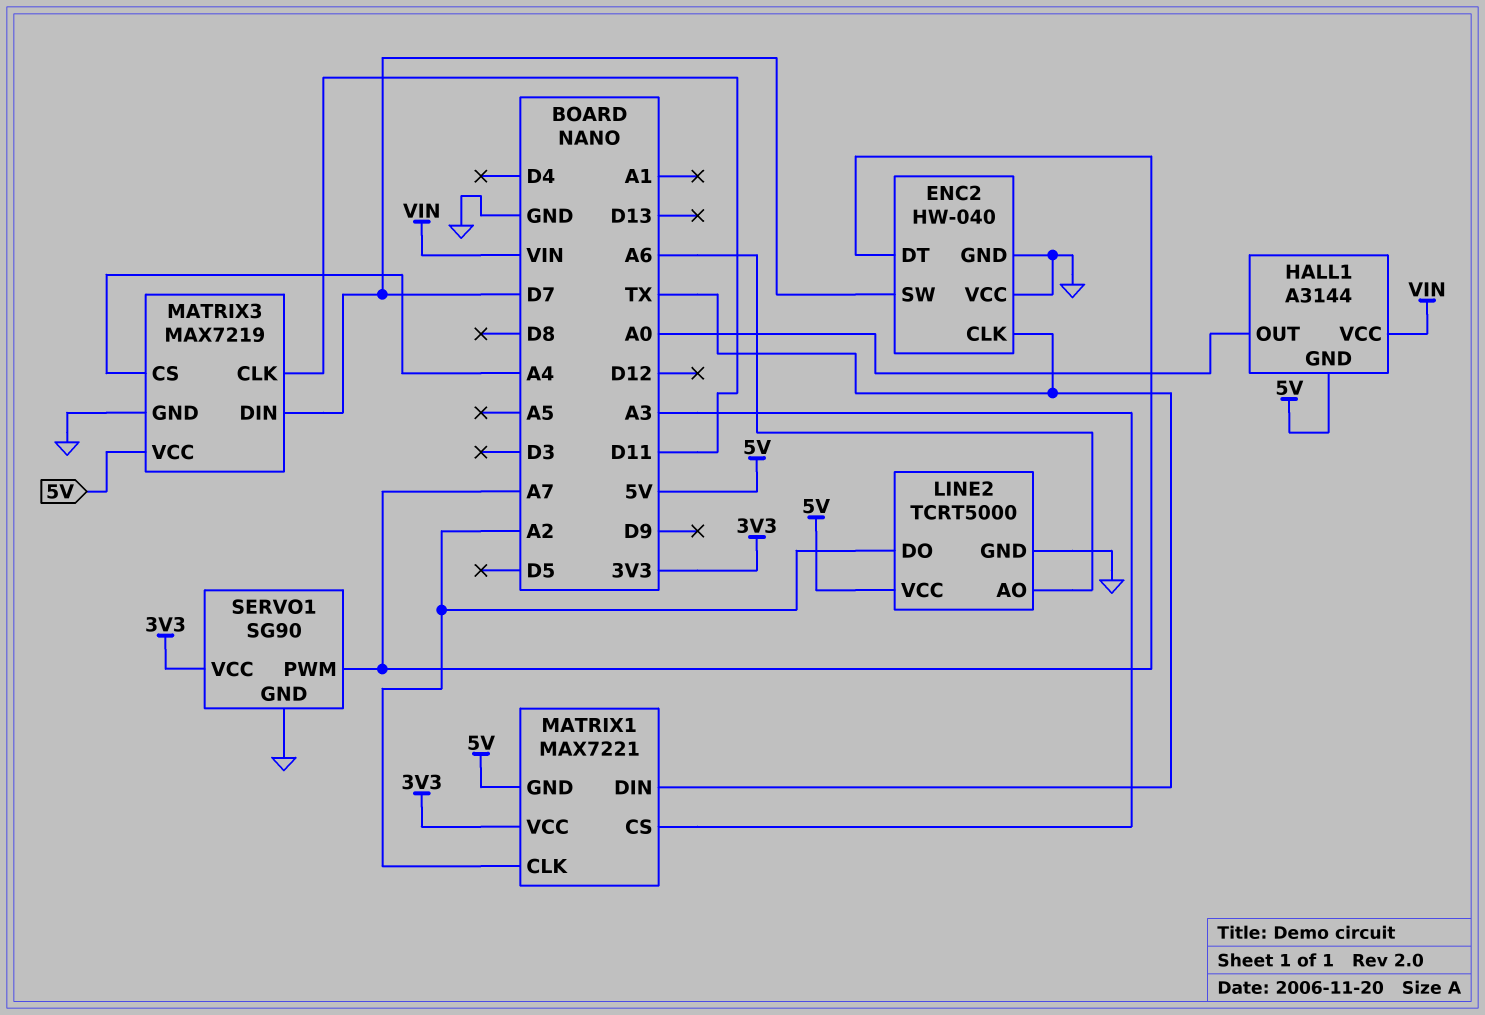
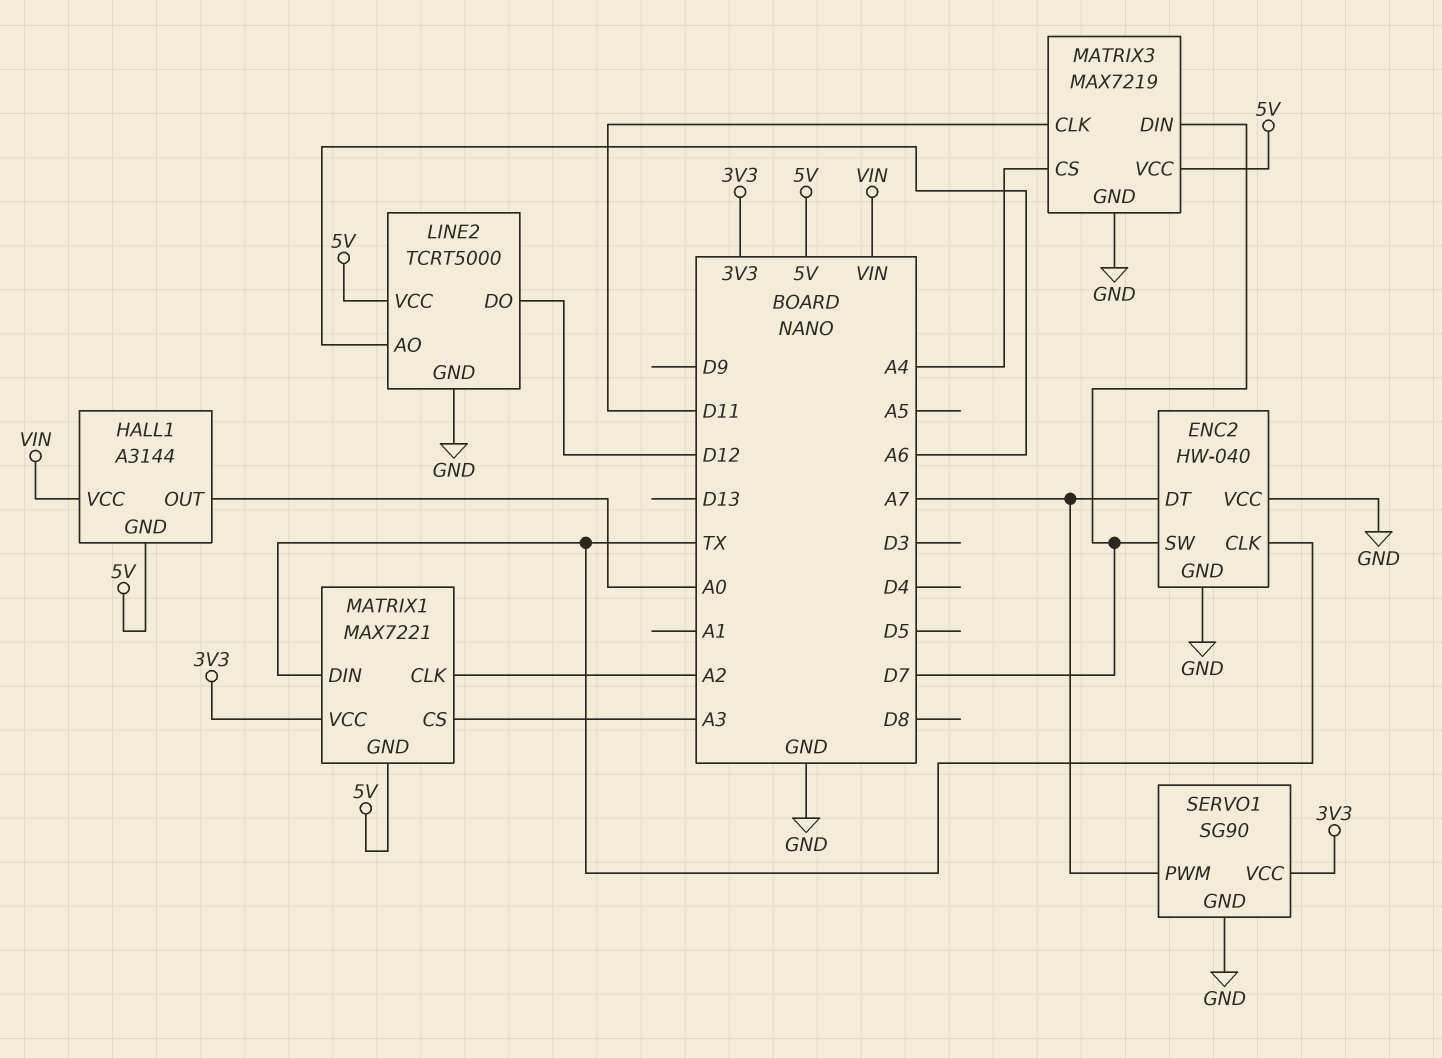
LINE2 pin DO: A2 -> D12

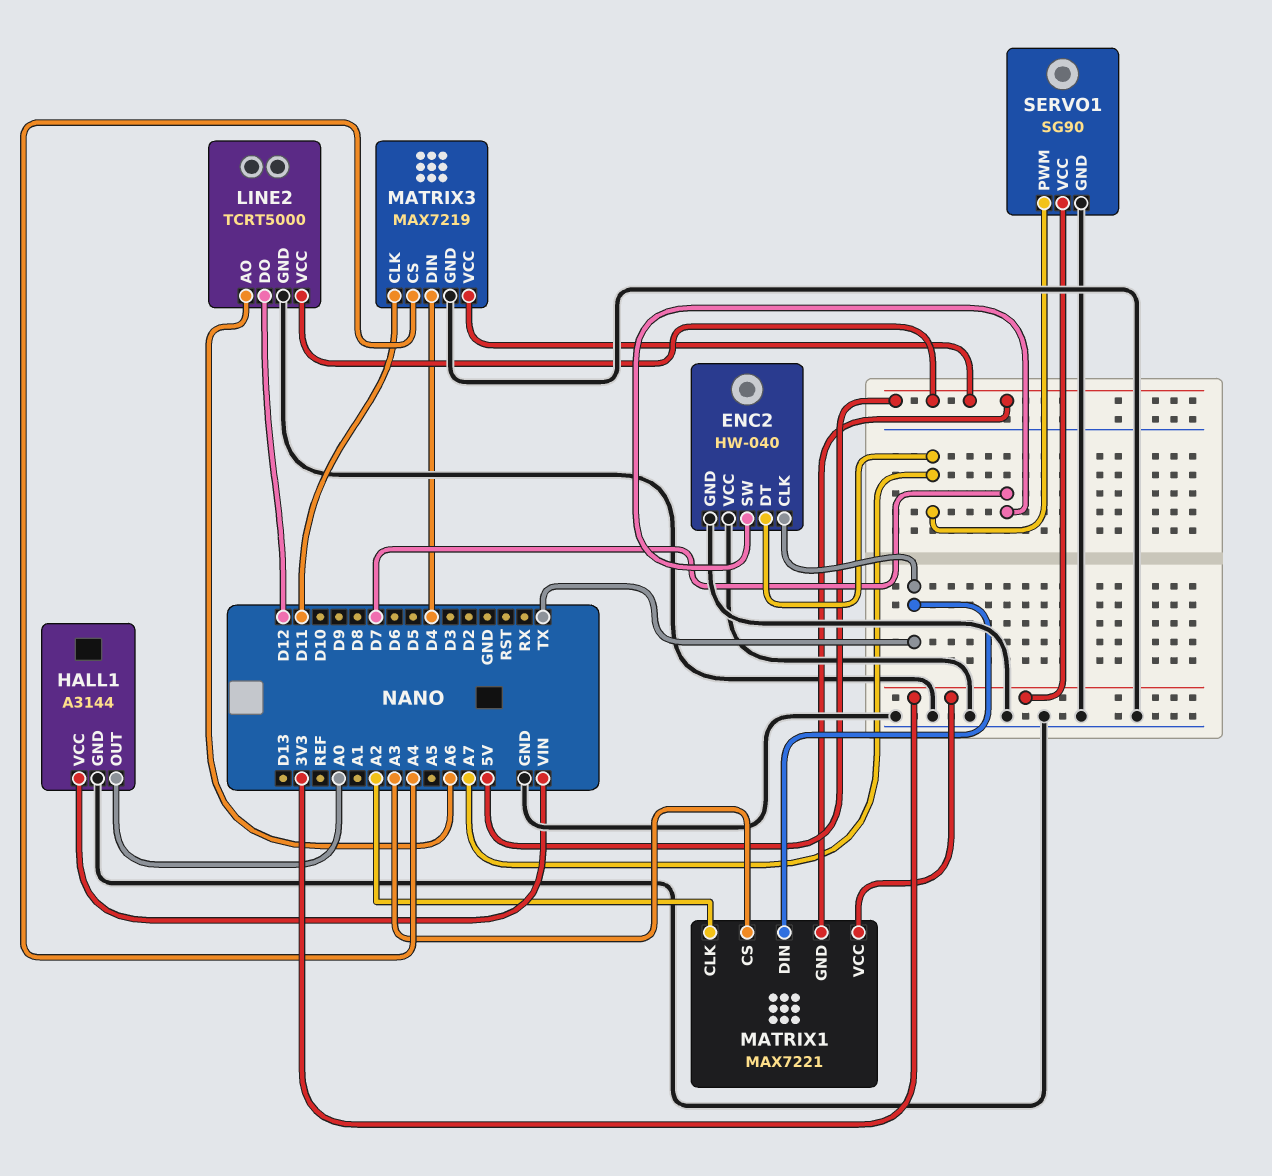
HALL1 pin GND: 5V -> GND
MATRIX3 pin DIN: D7 -> D4

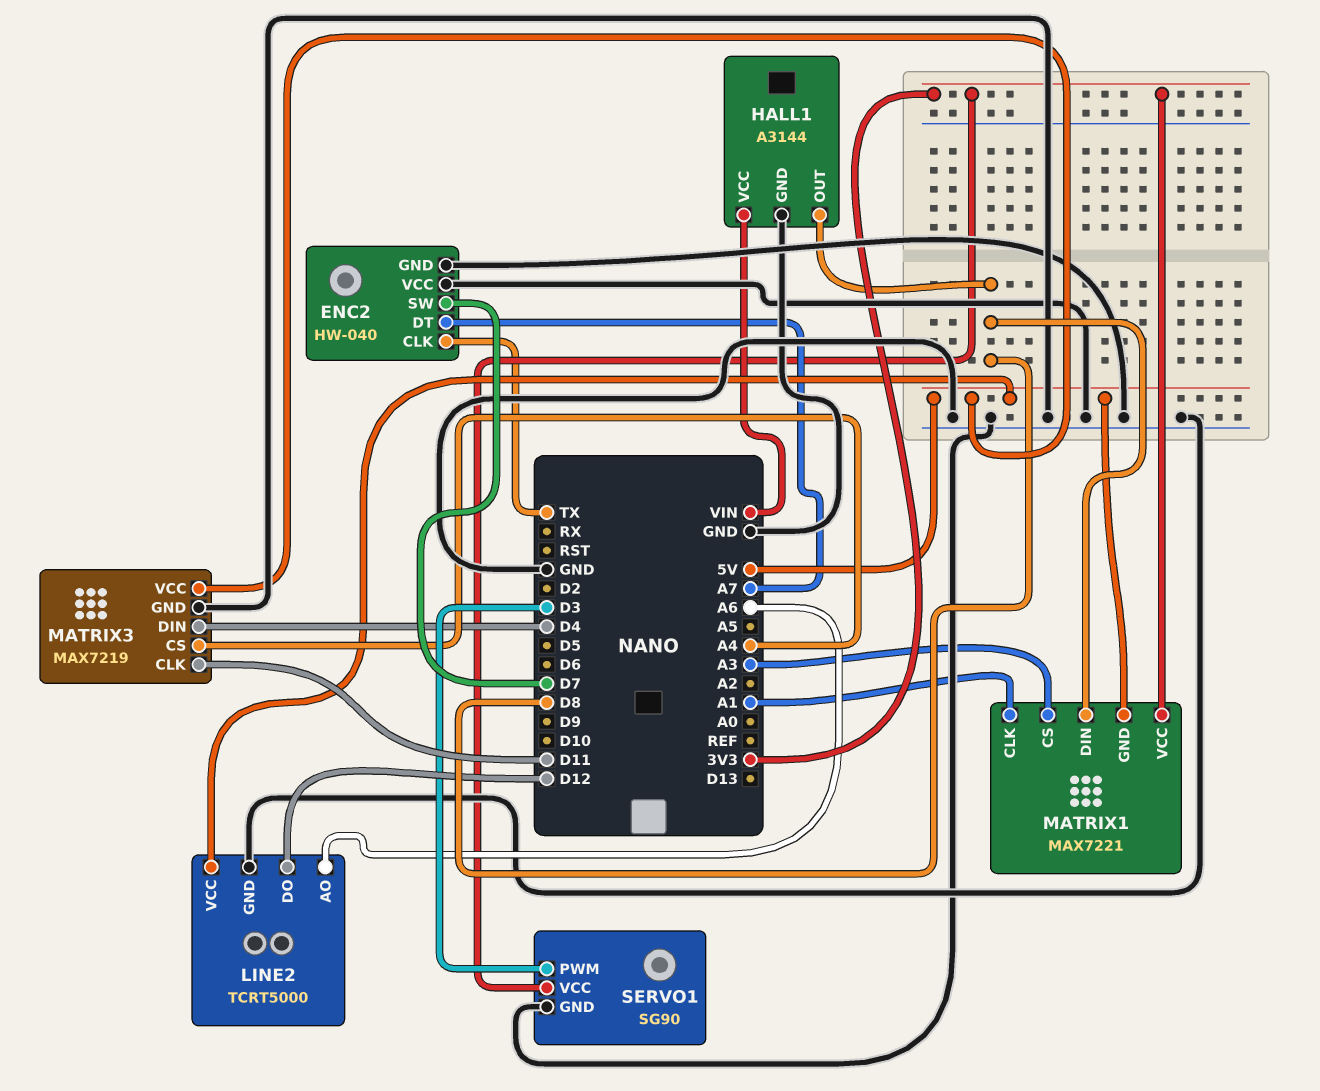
HALL1 pin OUT: A0 -> D8
MATRIX1 pin CLK: A2 -> A1
MATRIX1 pin DIN: TX -> D8
SERVO1 pin PWM: A7 -> D3

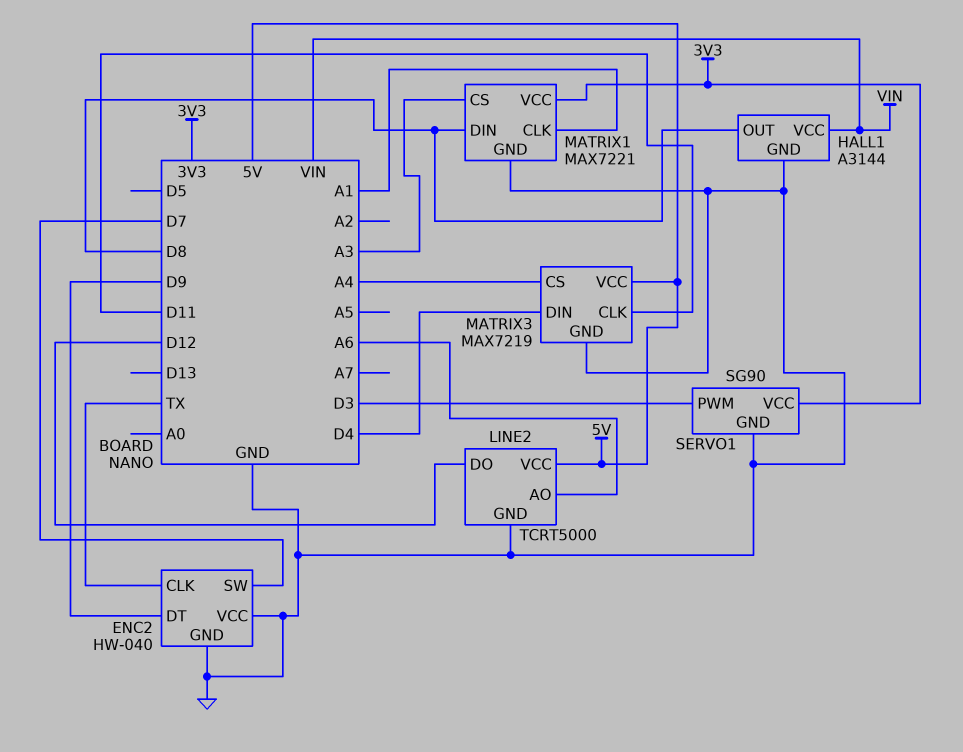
ENC2 pin DT: A7 -> D9
MATRIX1 pin GND: 5V -> GND

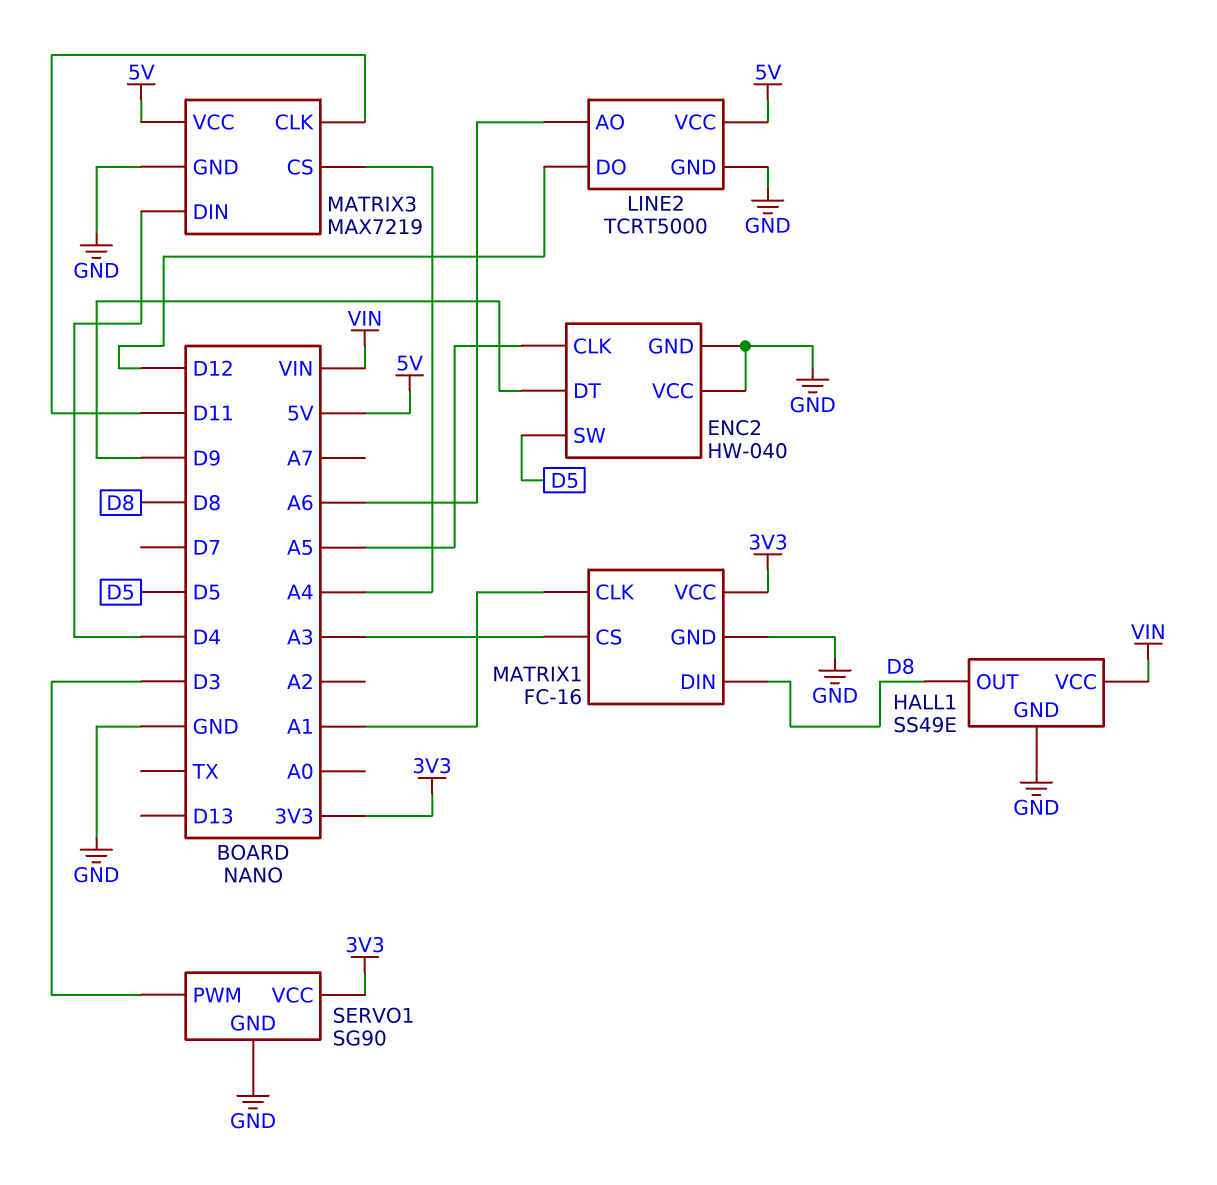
ENC2 pin CLK: TX -> A5
ENC2 pin SW: D7 -> D5
HALL1: A3144 -> SS49E
MATRIX1: MAX7221 -> FC-16

